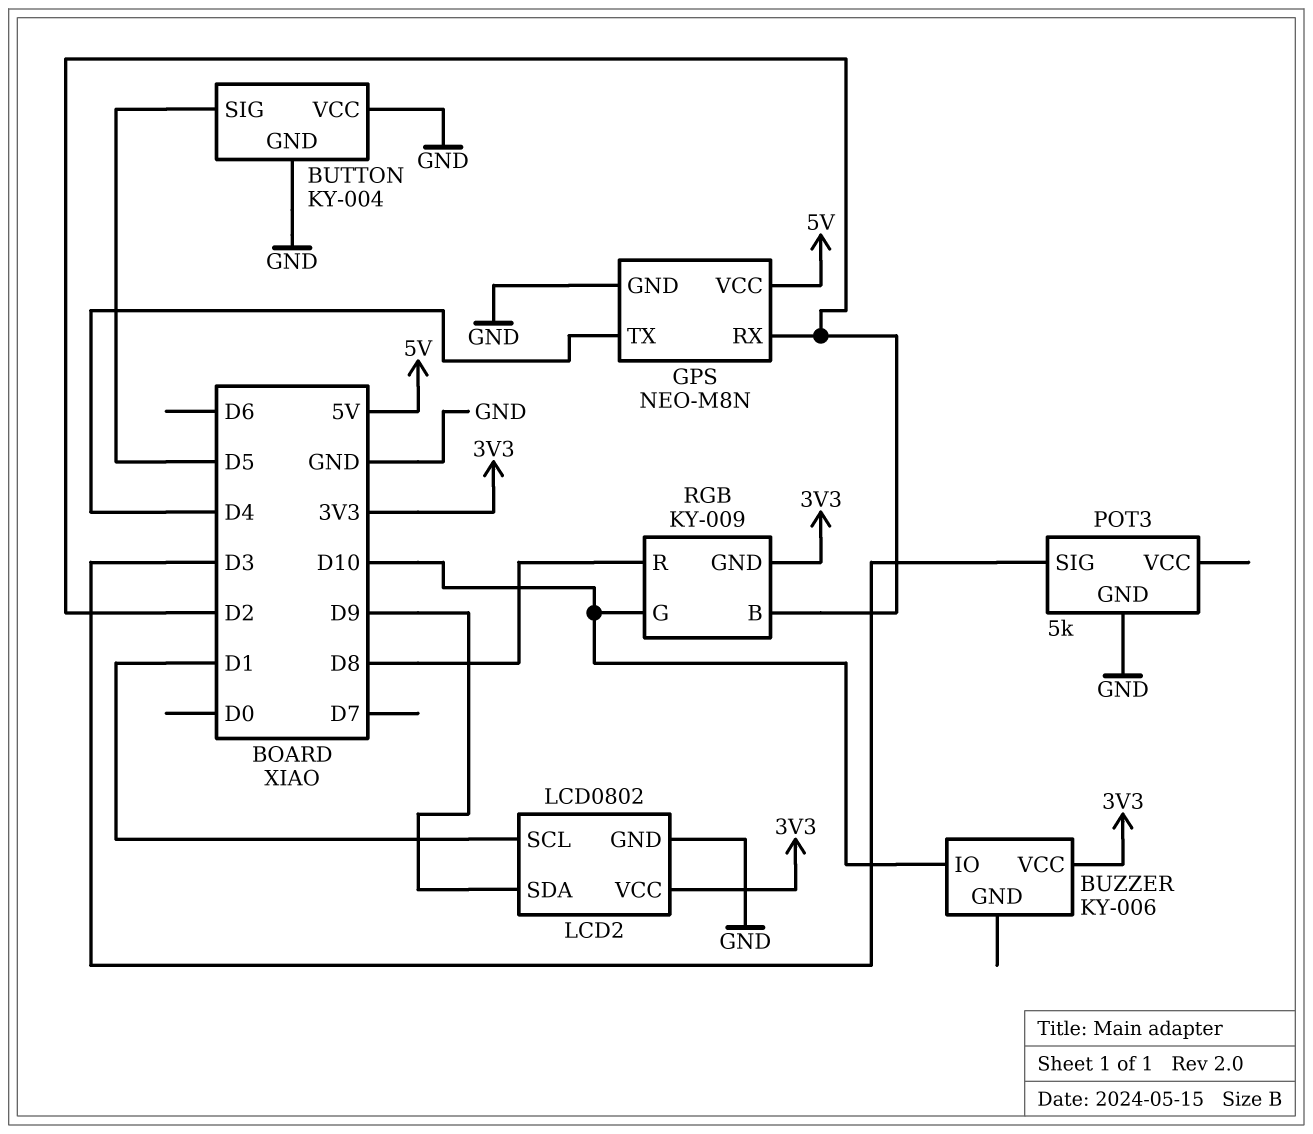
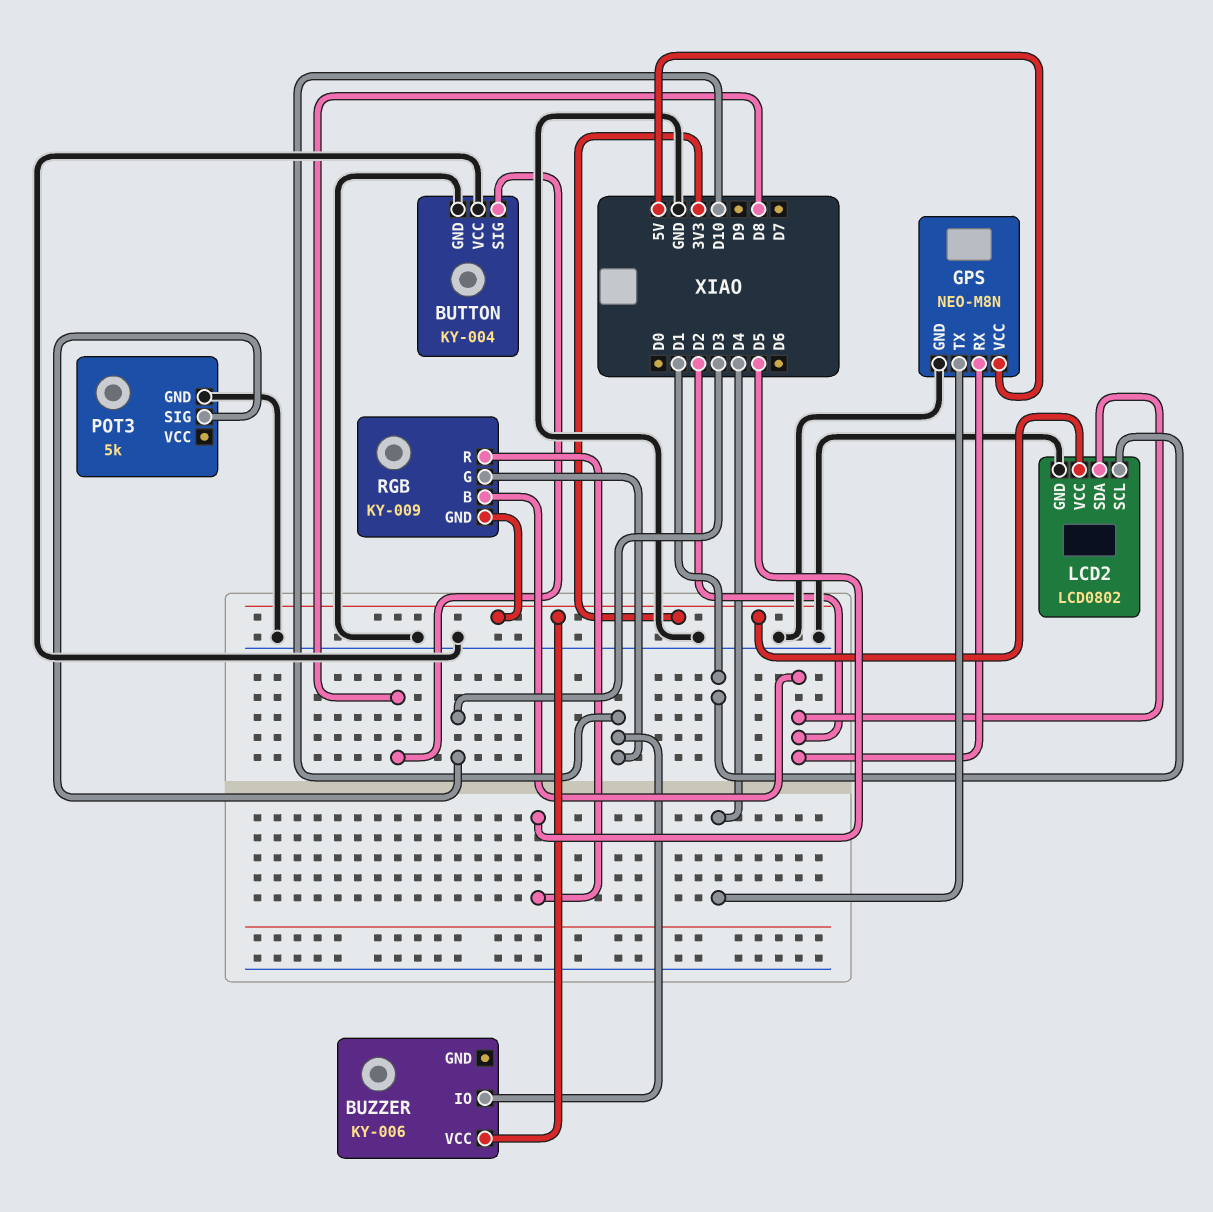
BUTTON pin SIG: D5 -> D8
LCD2 pin SDA: D9 -> D2
RGB pin R: D8 -> D5

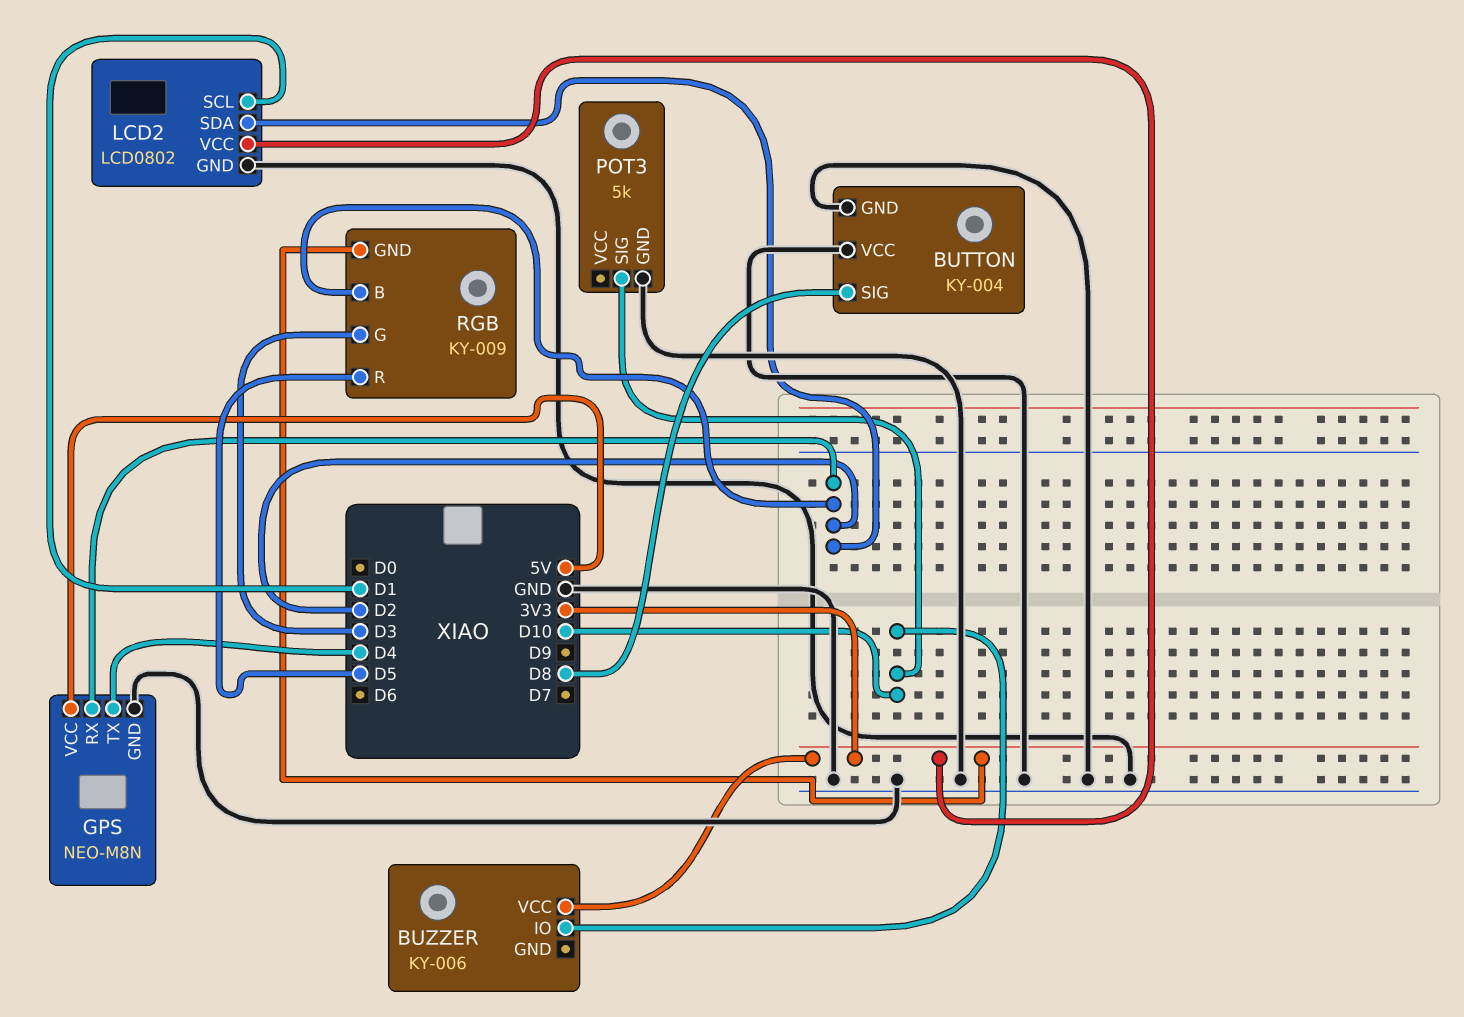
POT3 pin SIG: D3 -> D10
RGB pin G: D10 -> D3

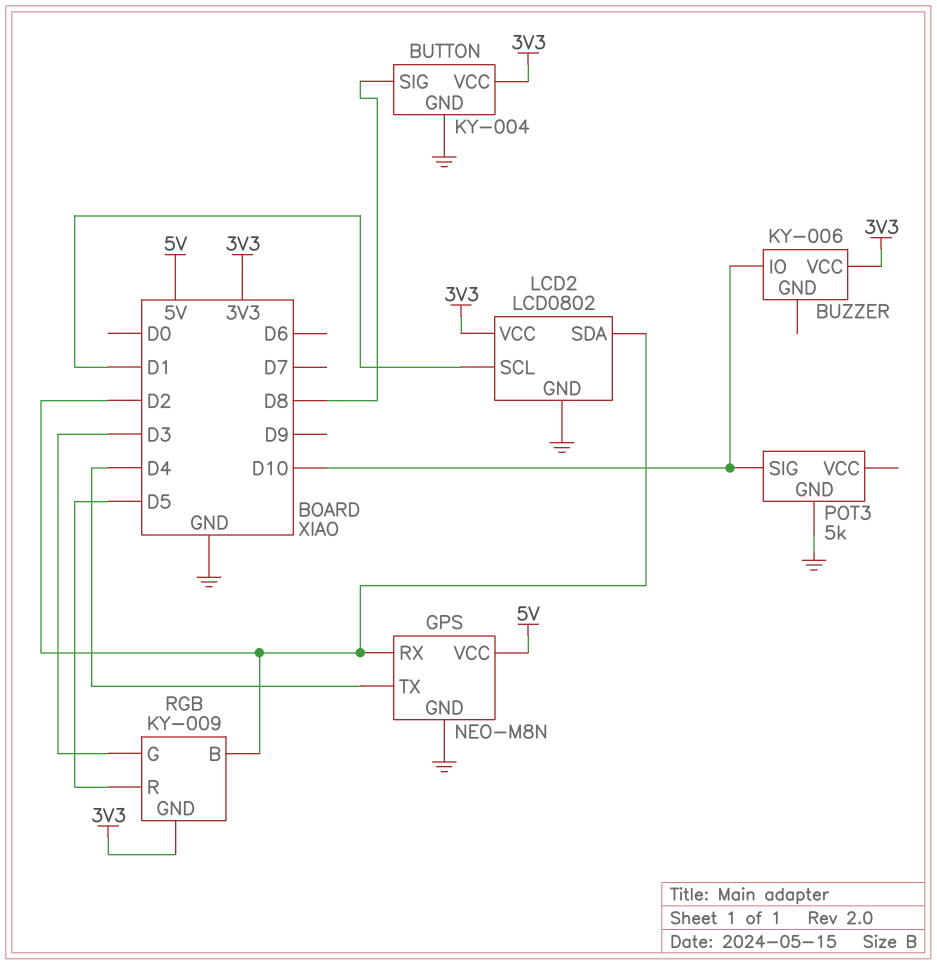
BUTTON pin VCC: GND -> 3V3

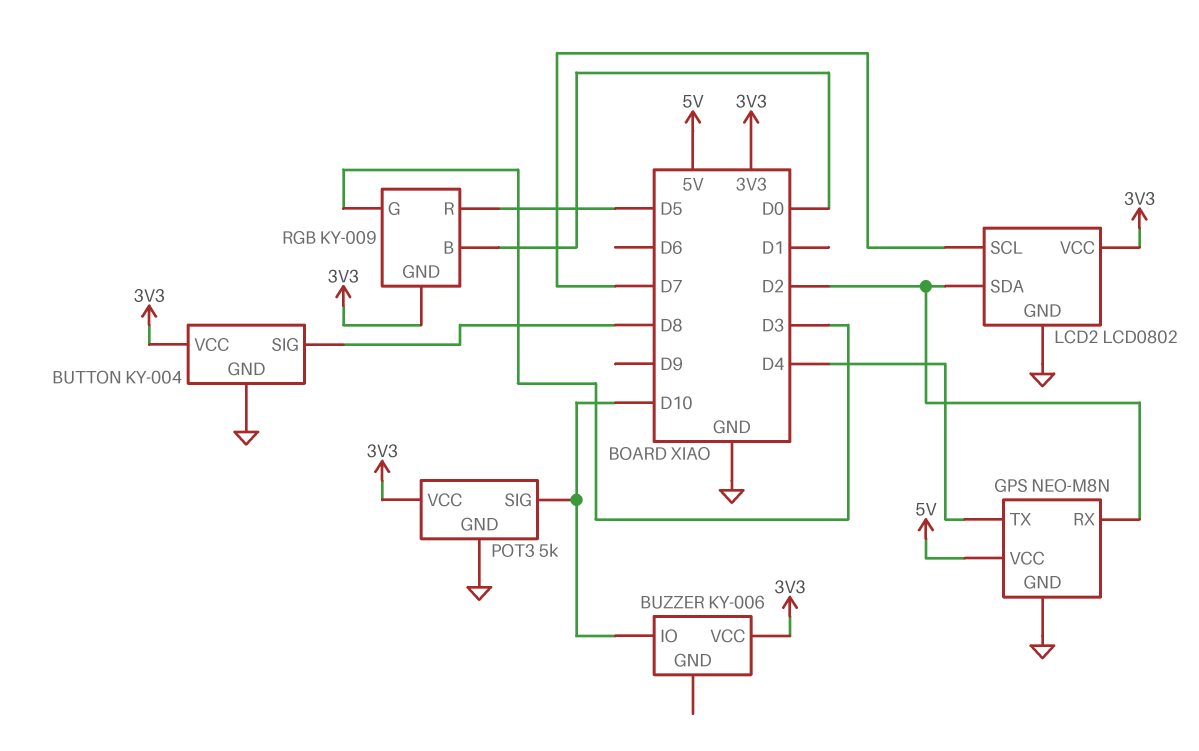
LCD2 pin SCL: D1 -> D7
POT3 pin VCC: none -> 3V3
RGB pin B: D2 -> D0

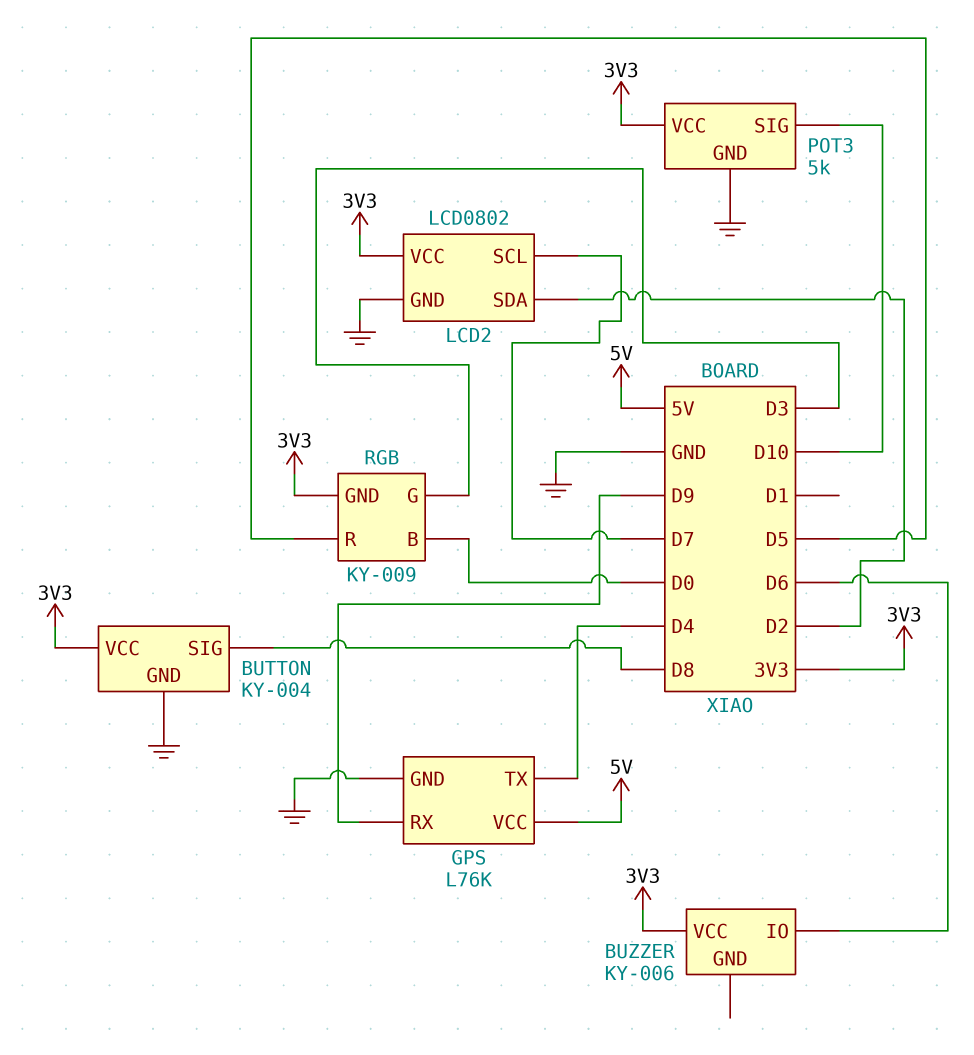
BUZZER pin IO: D10 -> D6
GPS: NEO-M8N -> L76K
GPS pin RX: D2 -> D9

